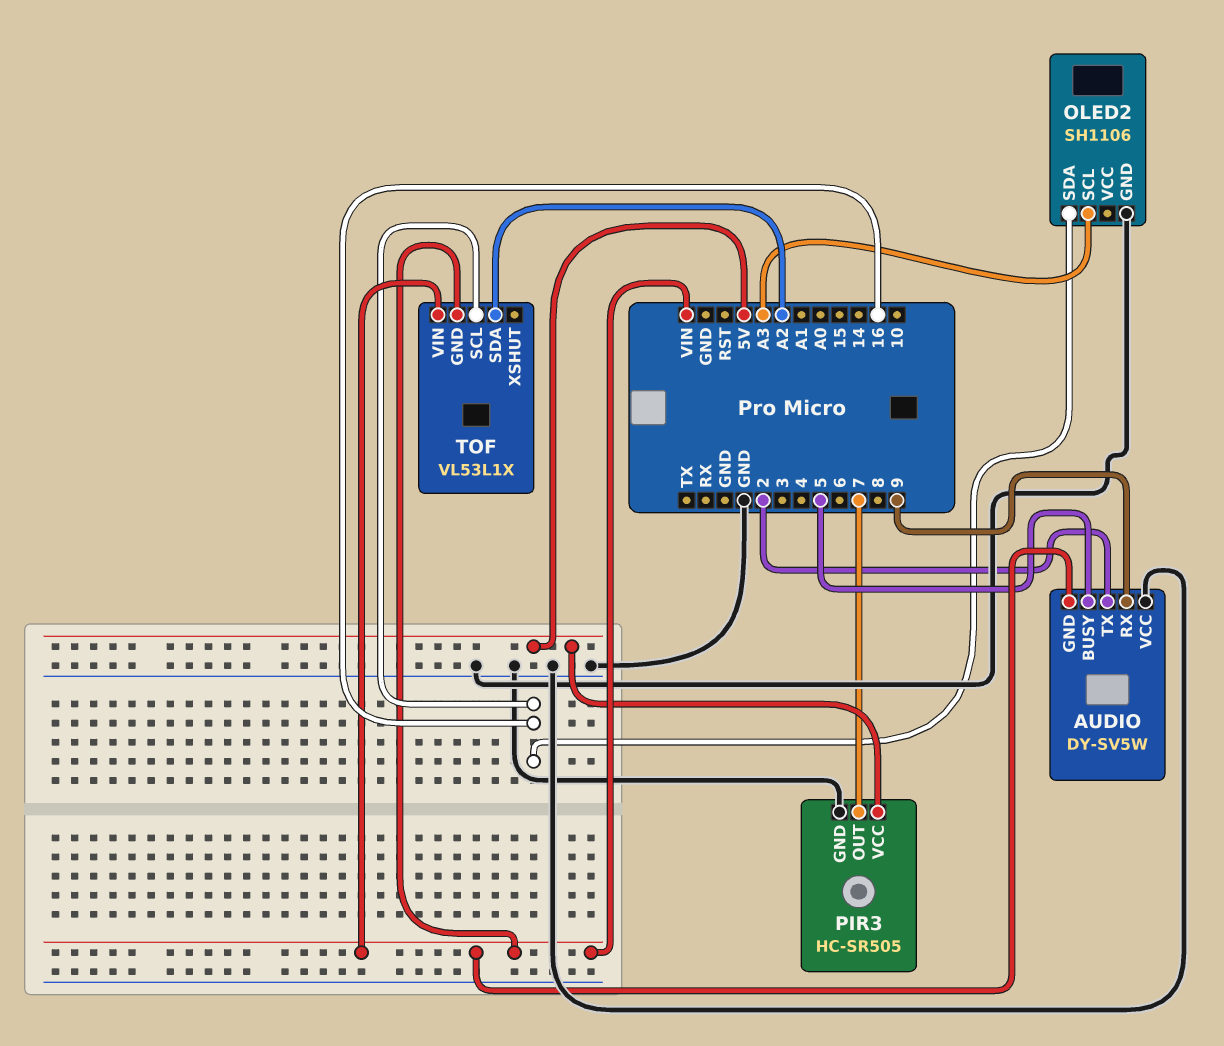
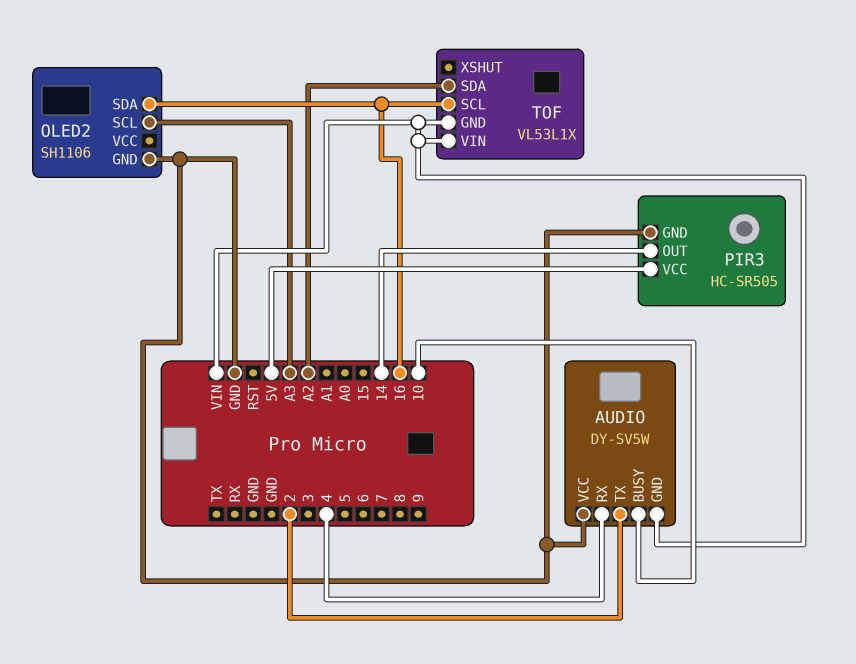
AUDIO pin BUSY: 5 -> 10
AUDIO pin RX: 9 -> 4
PIR3 pin OUT: 7 -> 14

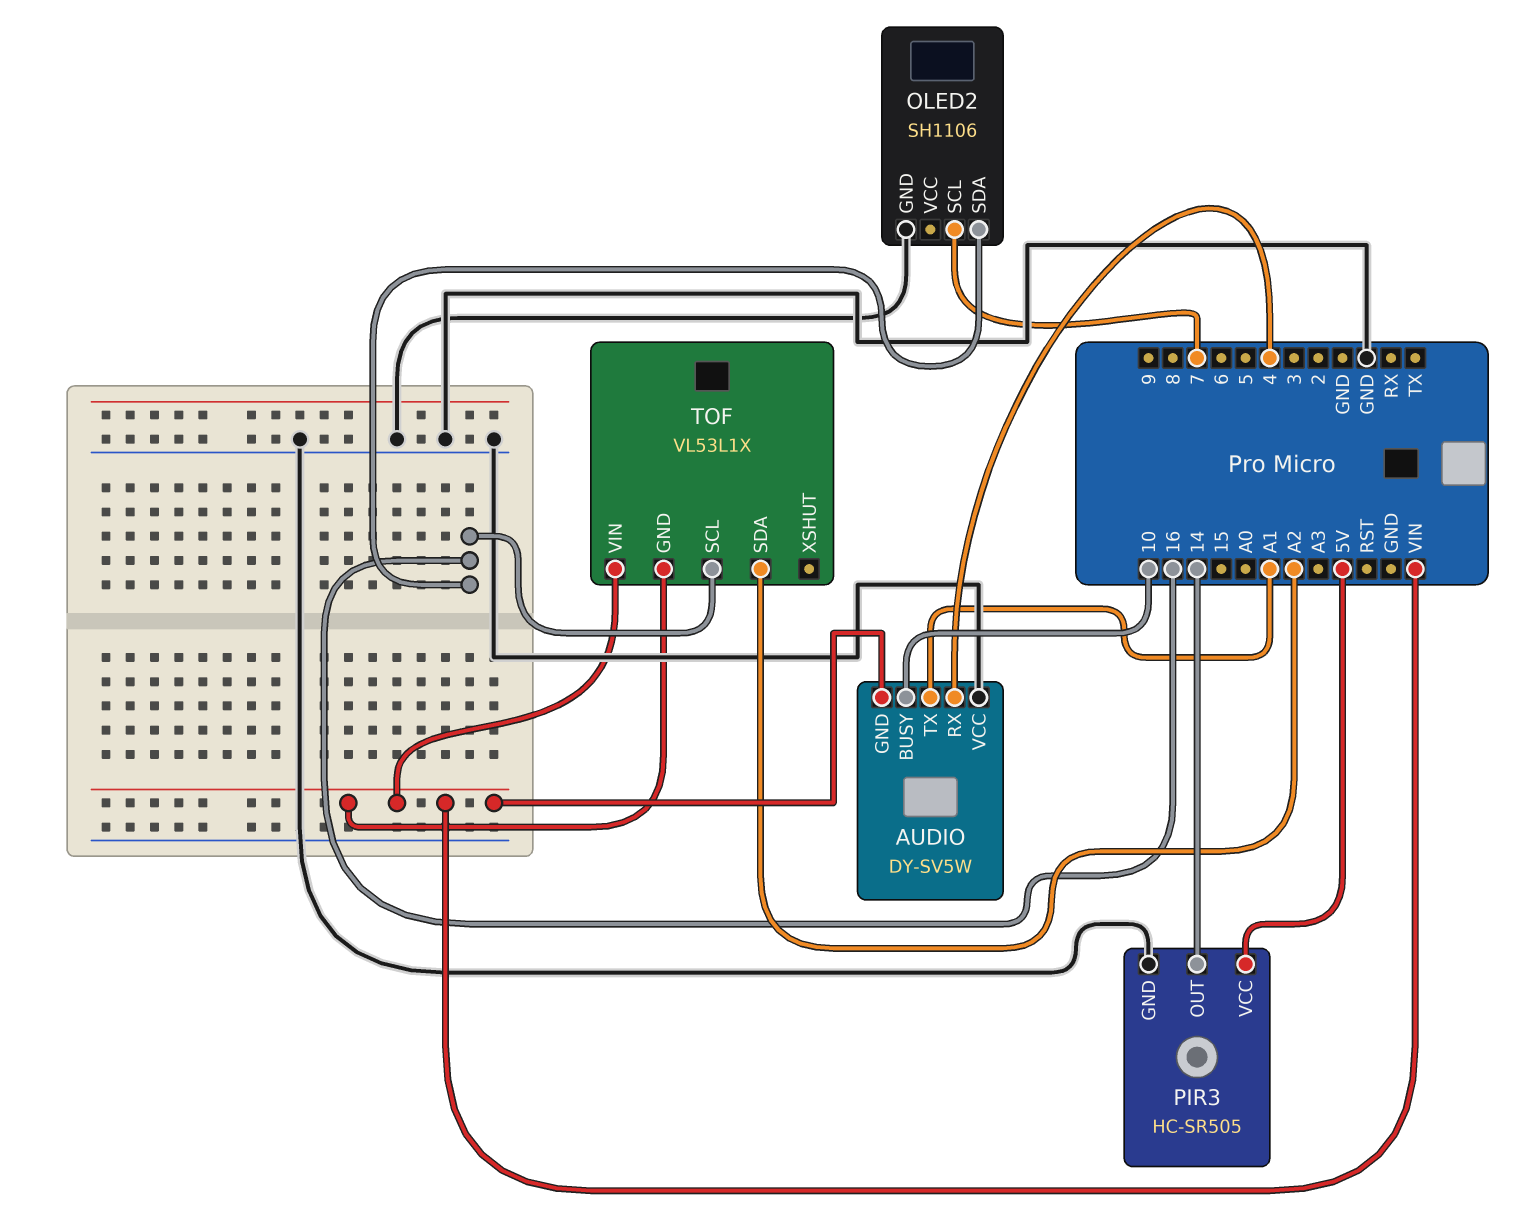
AUDIO pin TX: 2 -> A1
OLED2 pin SCL: A3 -> 7

